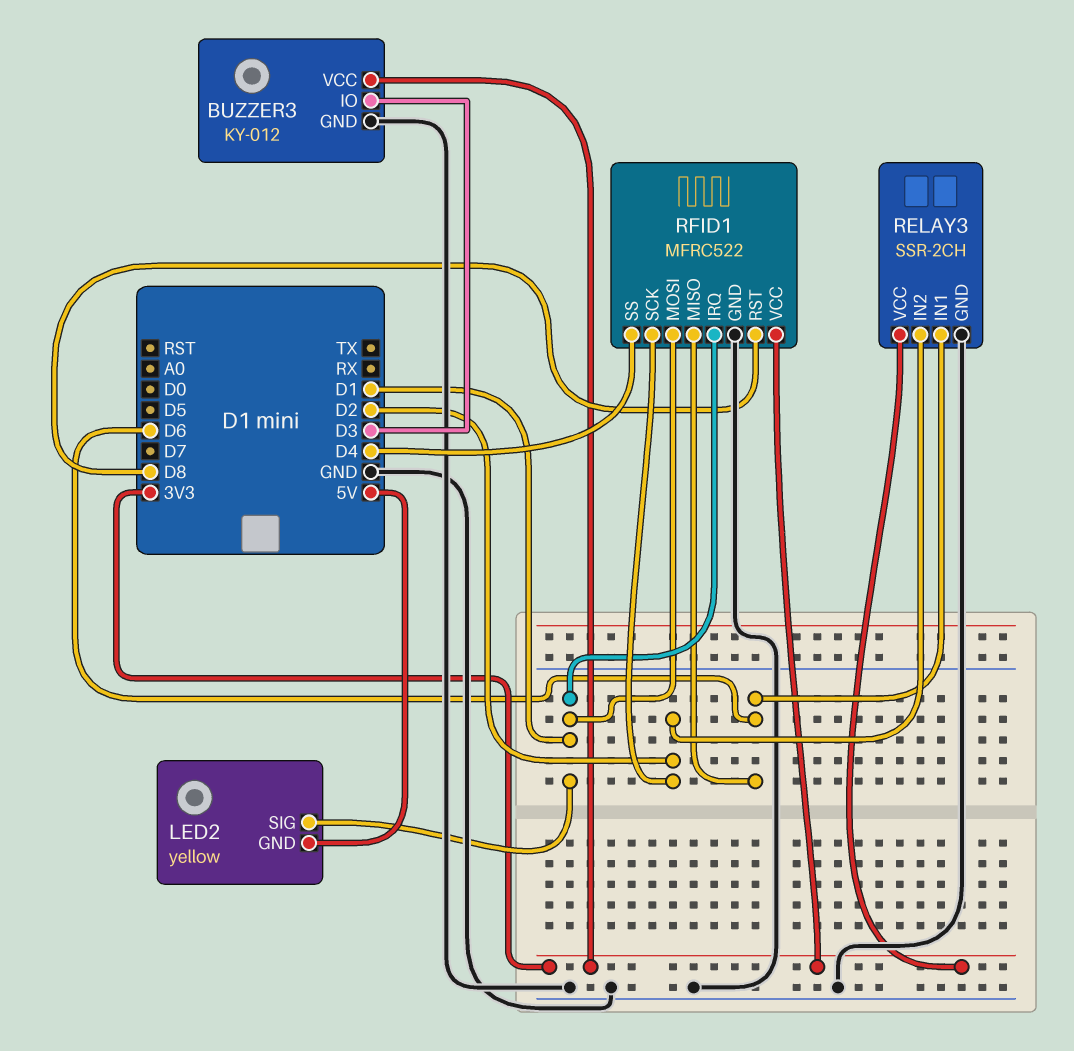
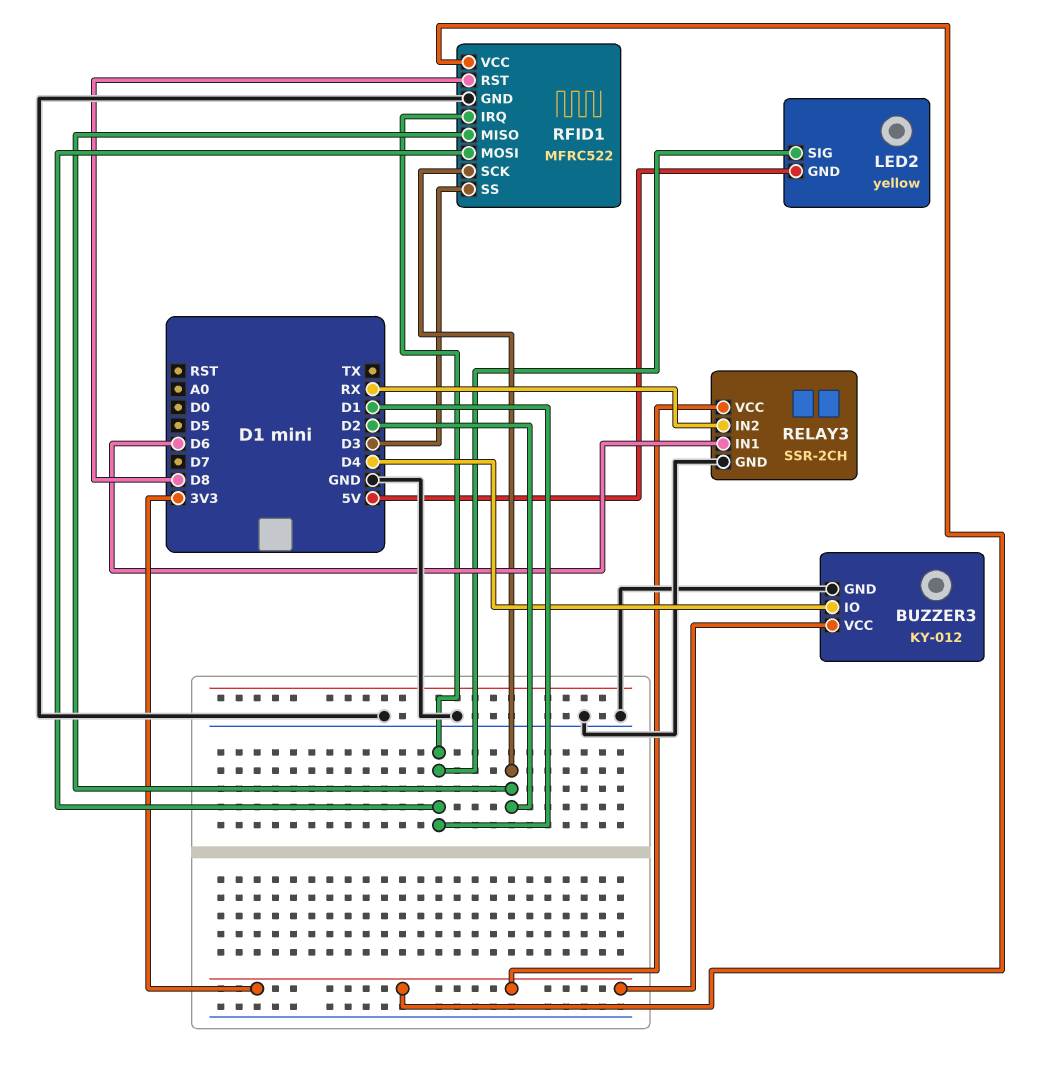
BUZZER3 pin IO: D3 -> D4
RELAY3 pin IN2: D2 -> RX
RFID1 pin MISO: D6 -> D2
RFID1 pin SS: D4 -> D3

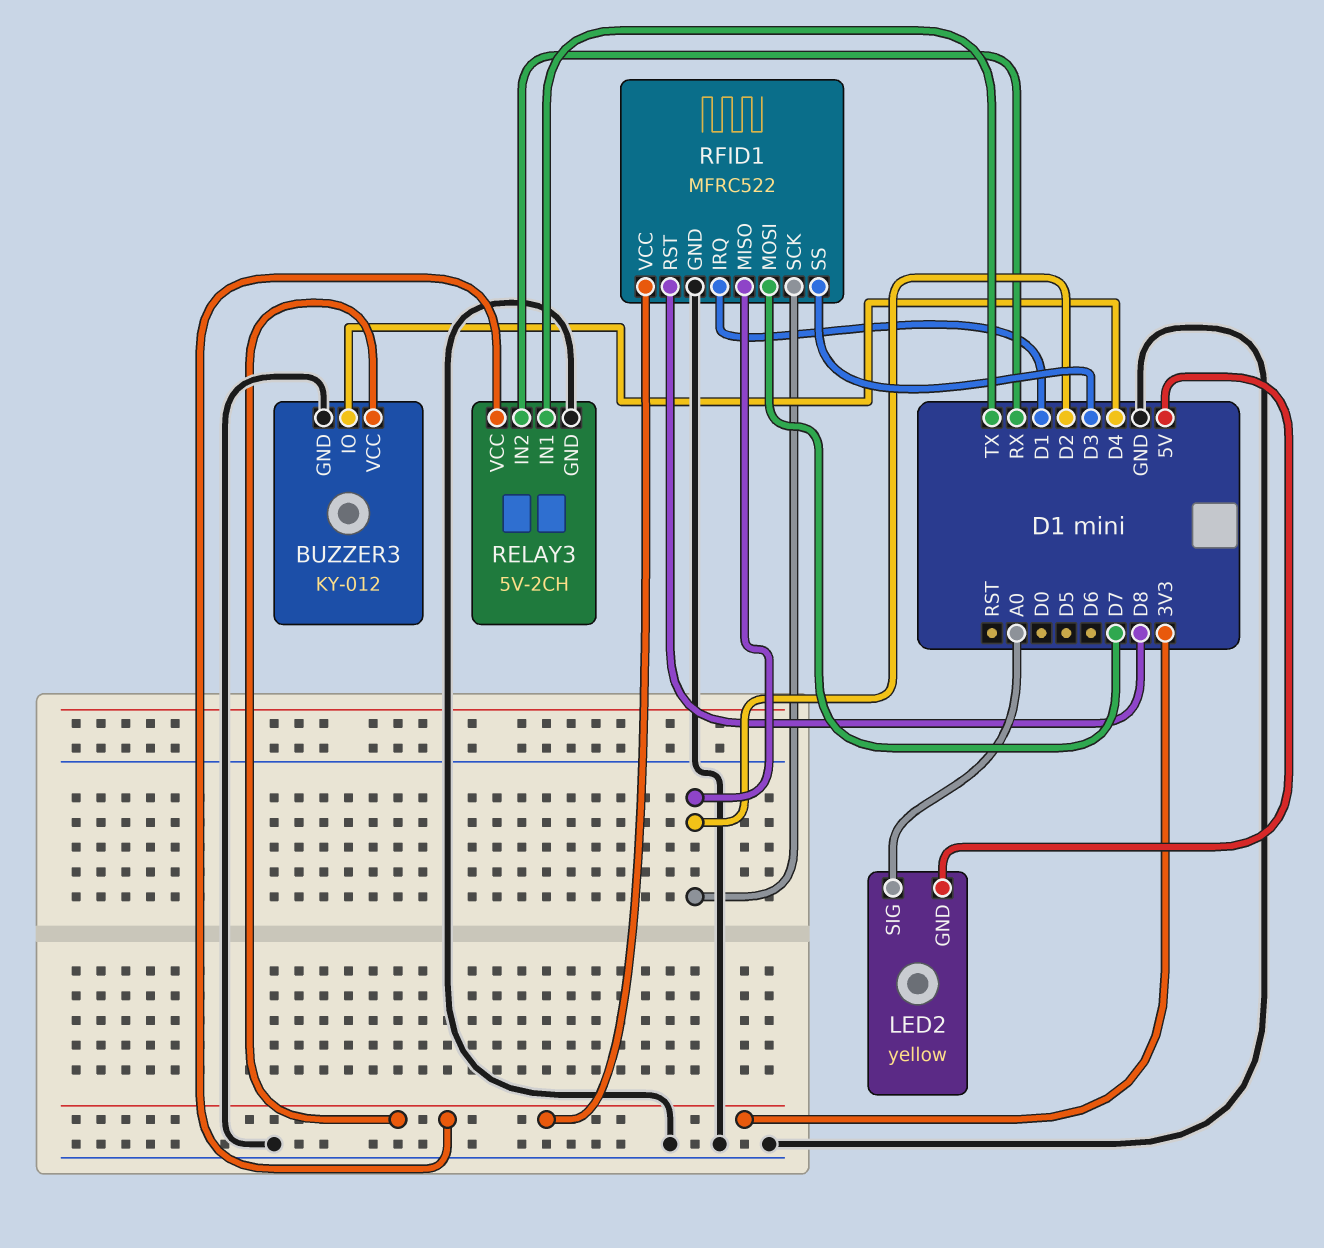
LED2 pin SIG: D1 -> A0
RELAY3: SSR-2CH -> 5V-2CH
RELAY3 pin IN1: D6 -> TX
RFID1 pin MOSI: D1 -> D7

